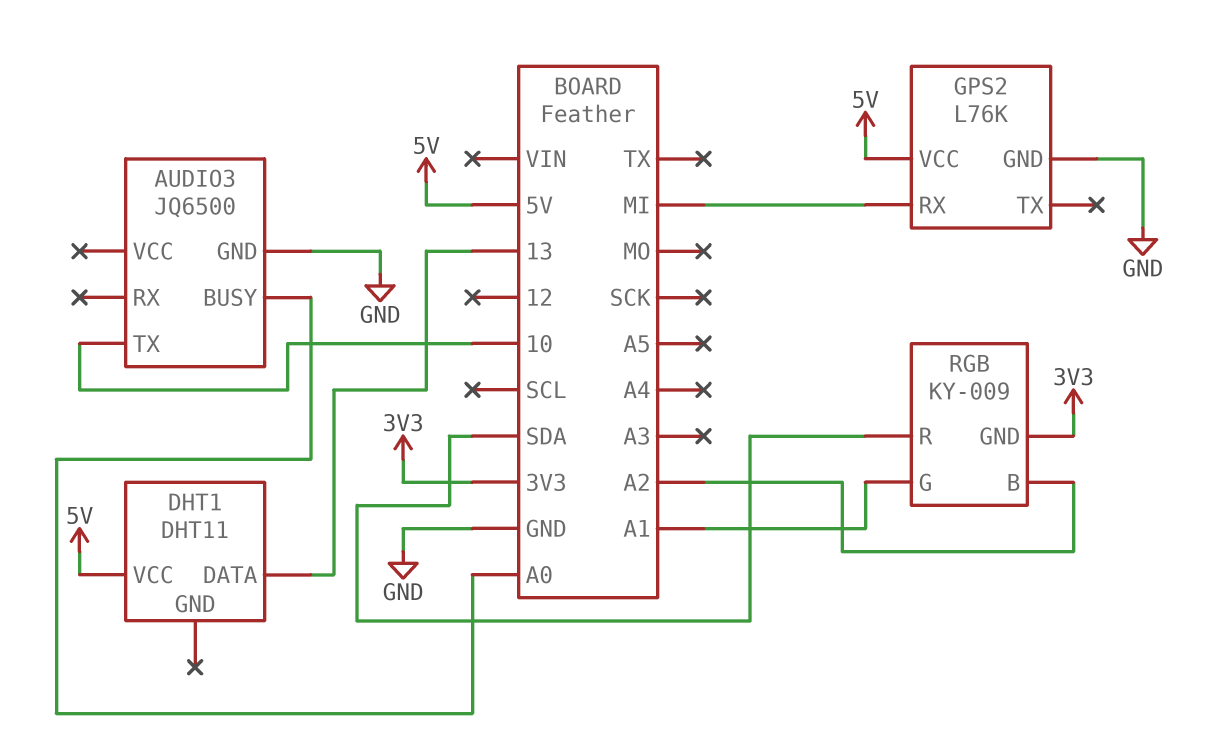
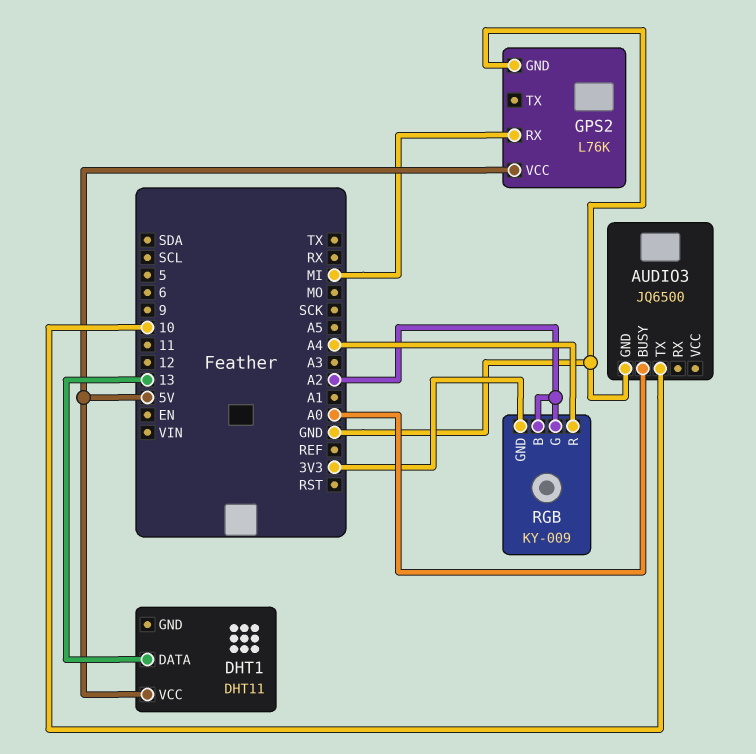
RGB pin G: A1 -> A2
RGB pin R: SDA -> A4

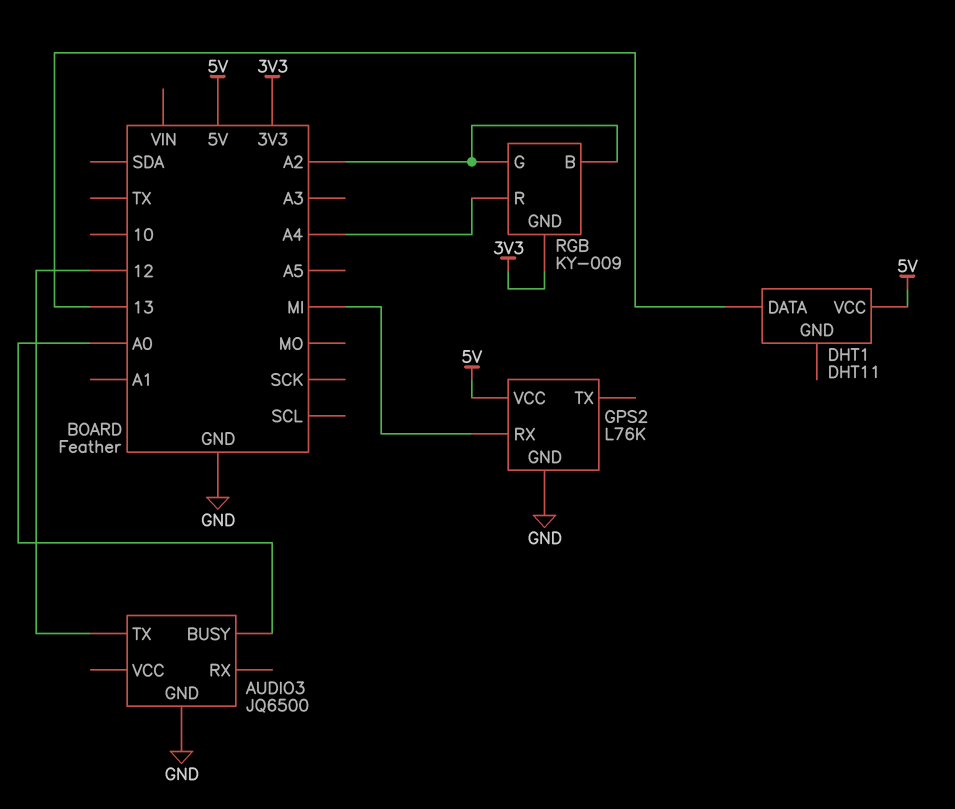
AUDIO3 pin TX: 10 -> 12

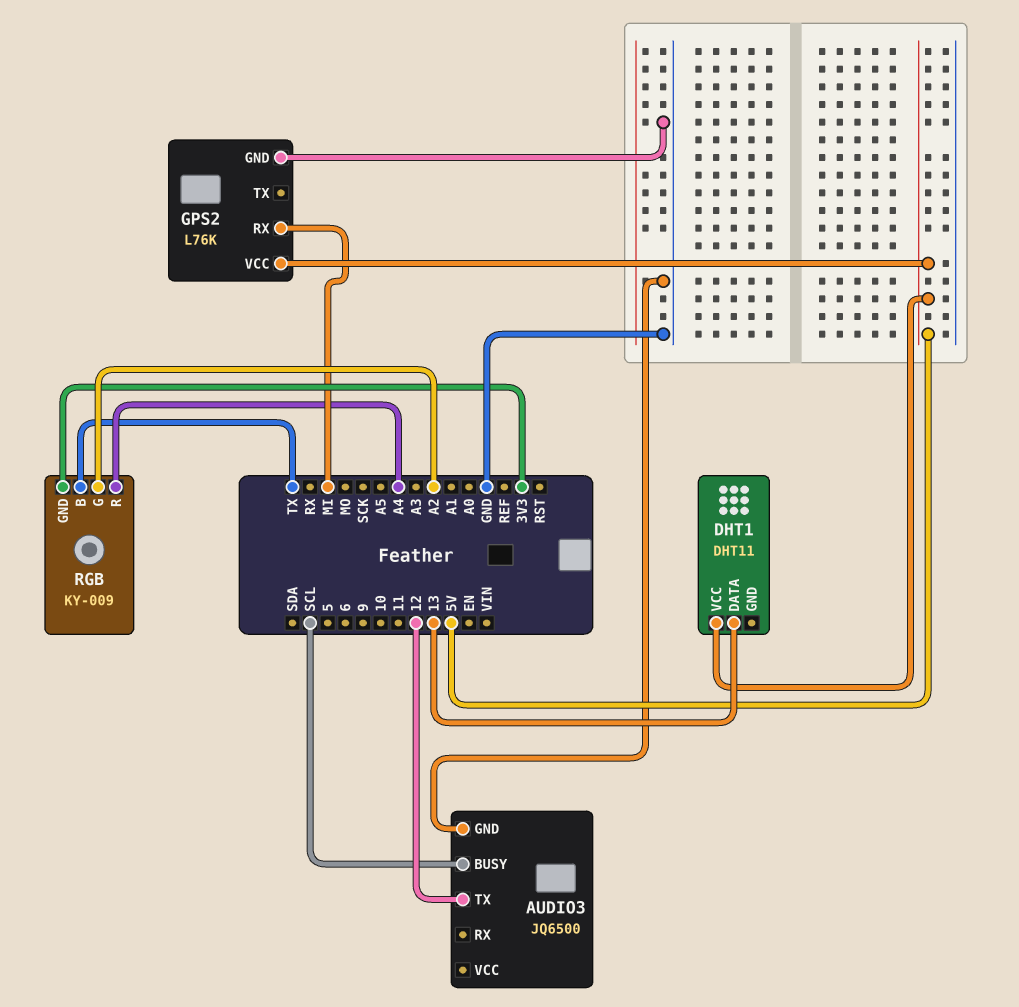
AUDIO3 pin BUSY: A0 -> SCL
RGB pin B: A2 -> TX

